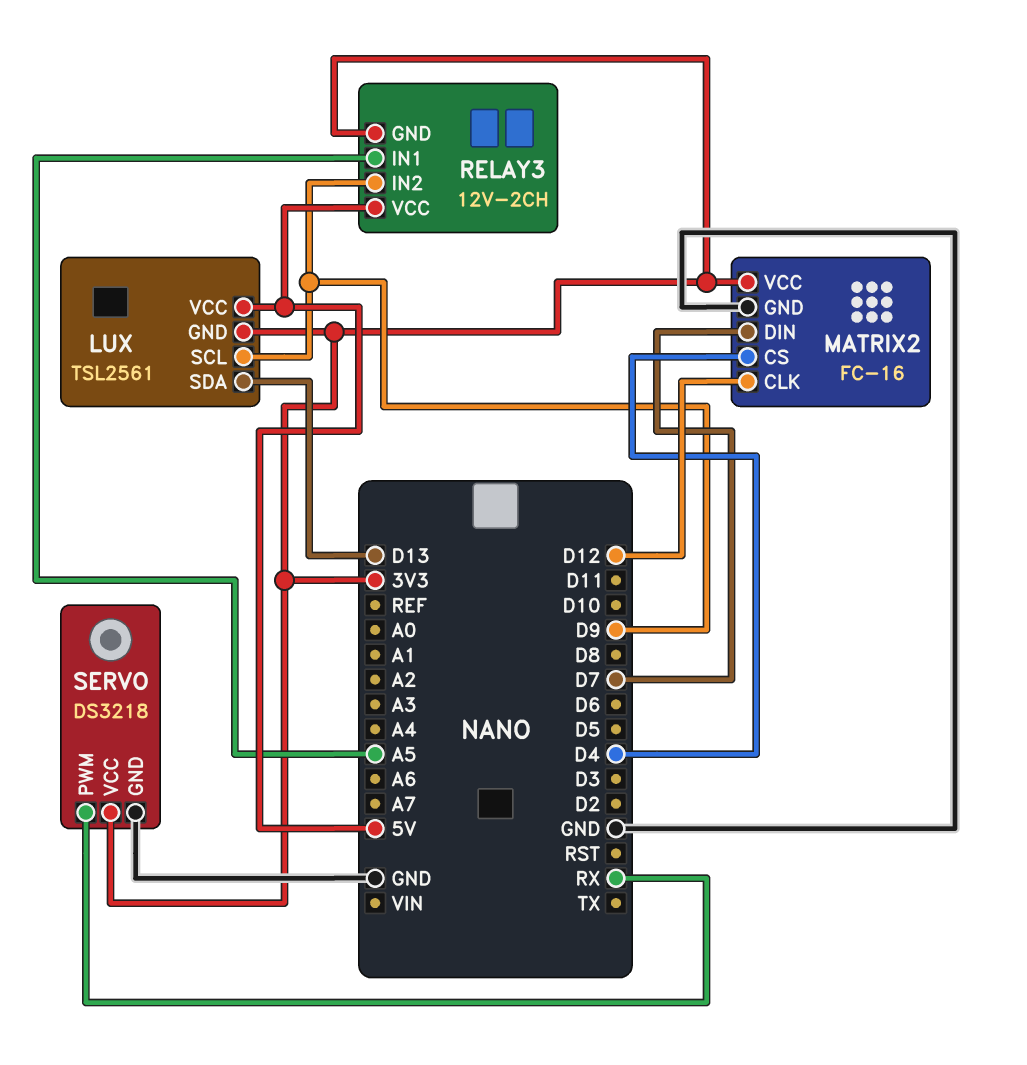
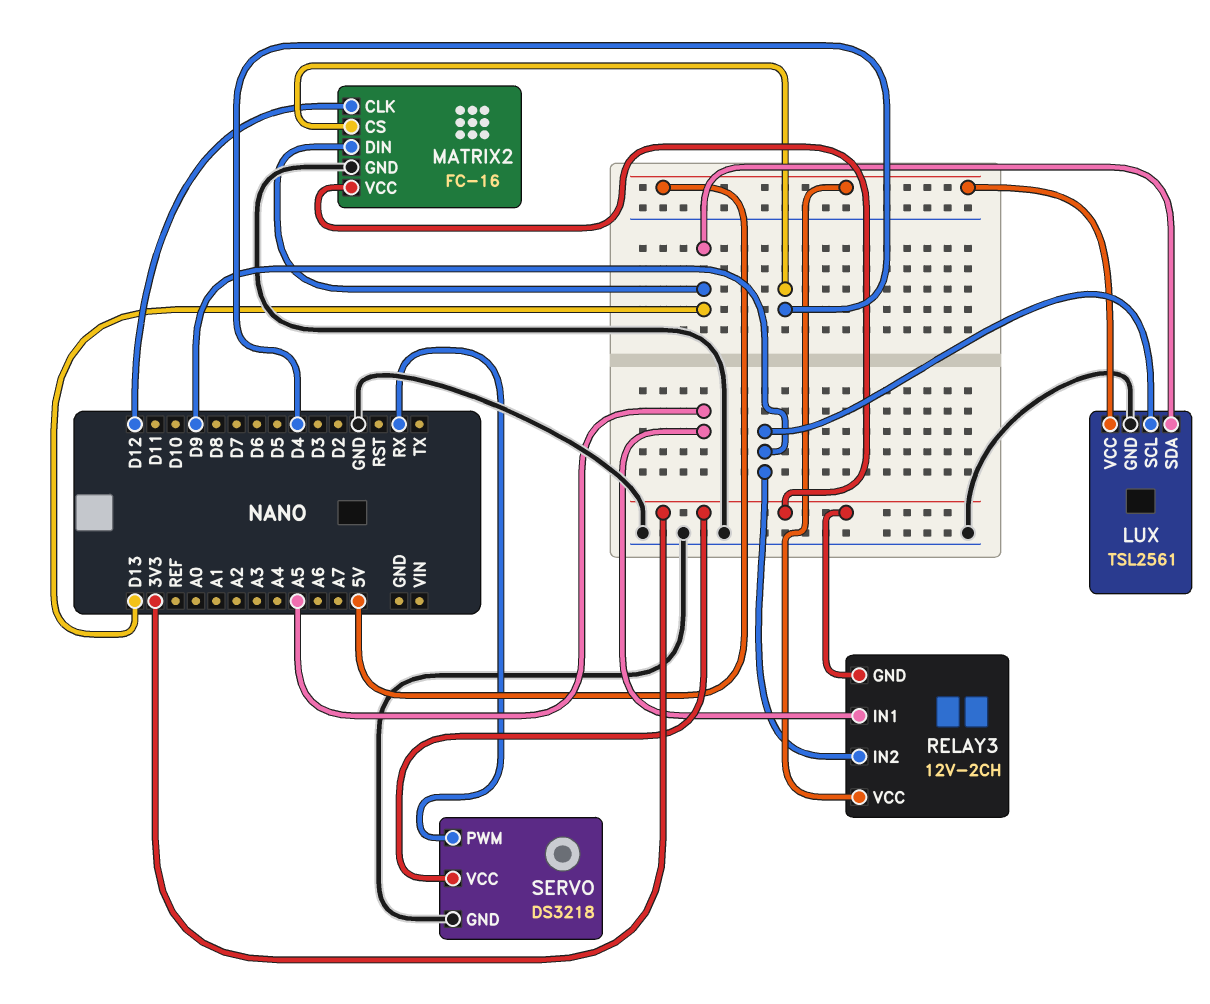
LUX pin GND: 3V3 -> GND
MATRIX2 pin DIN: D7 -> D13

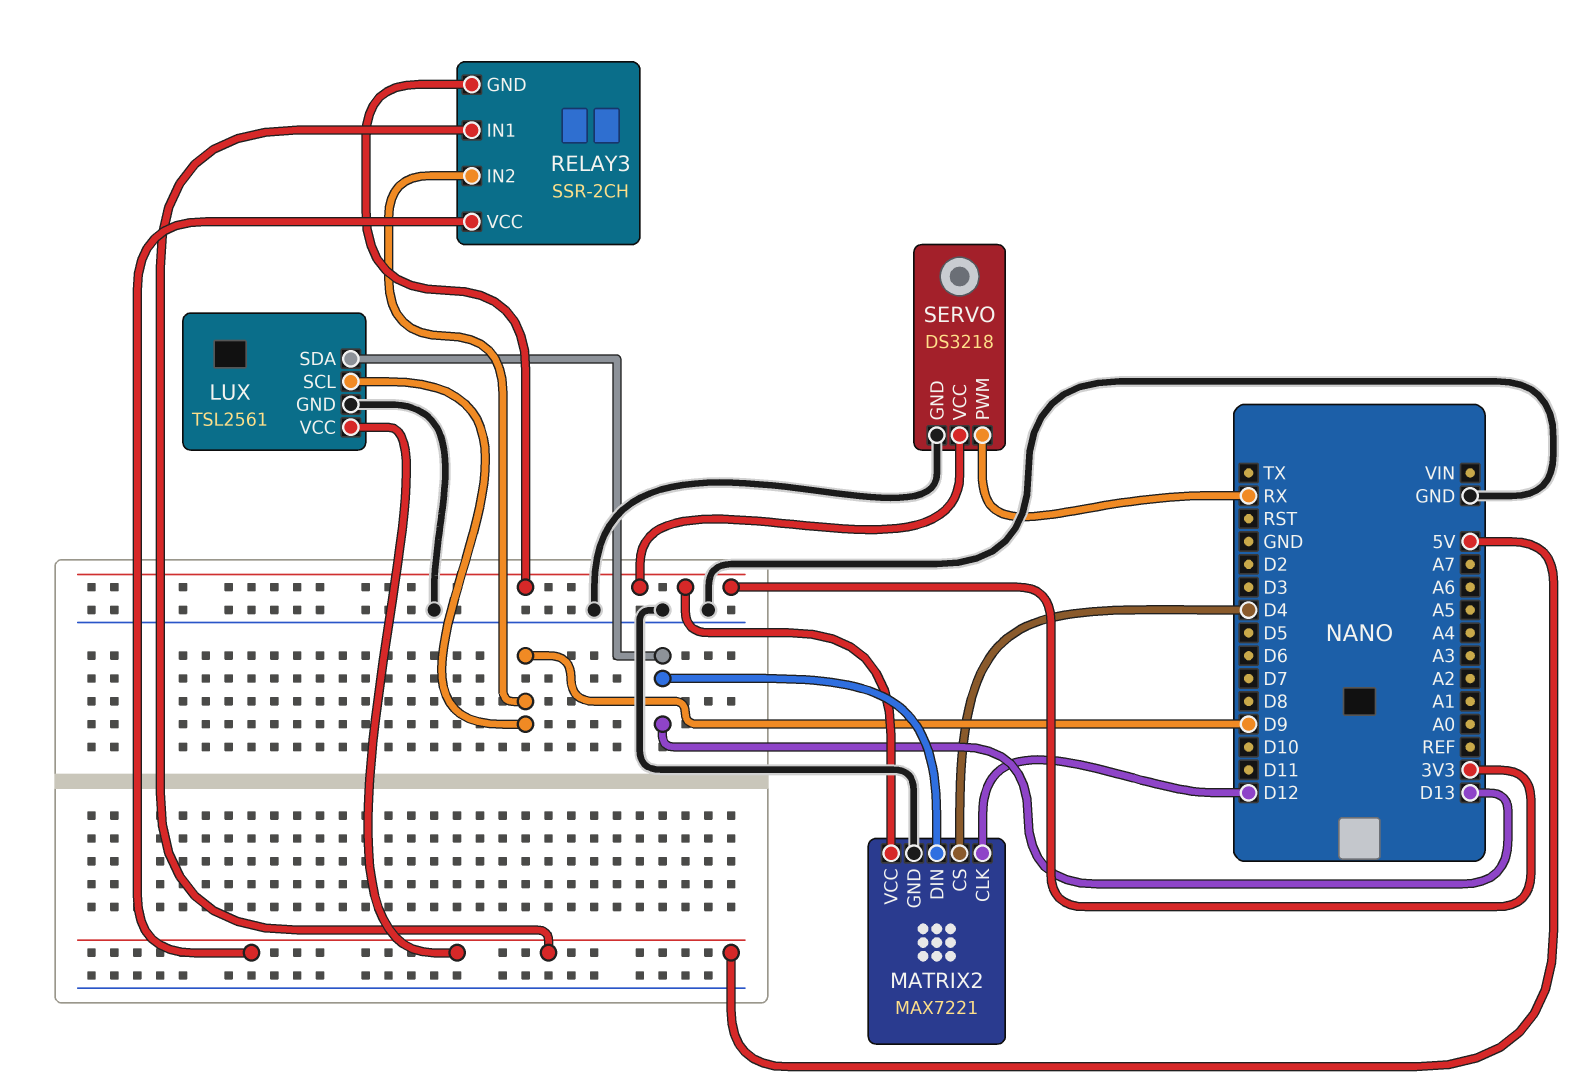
MATRIX2: FC-16 -> MAX7221
RELAY3: 12V-2CH -> SSR-2CH
RELAY3 pin IN1: A5 -> 5V

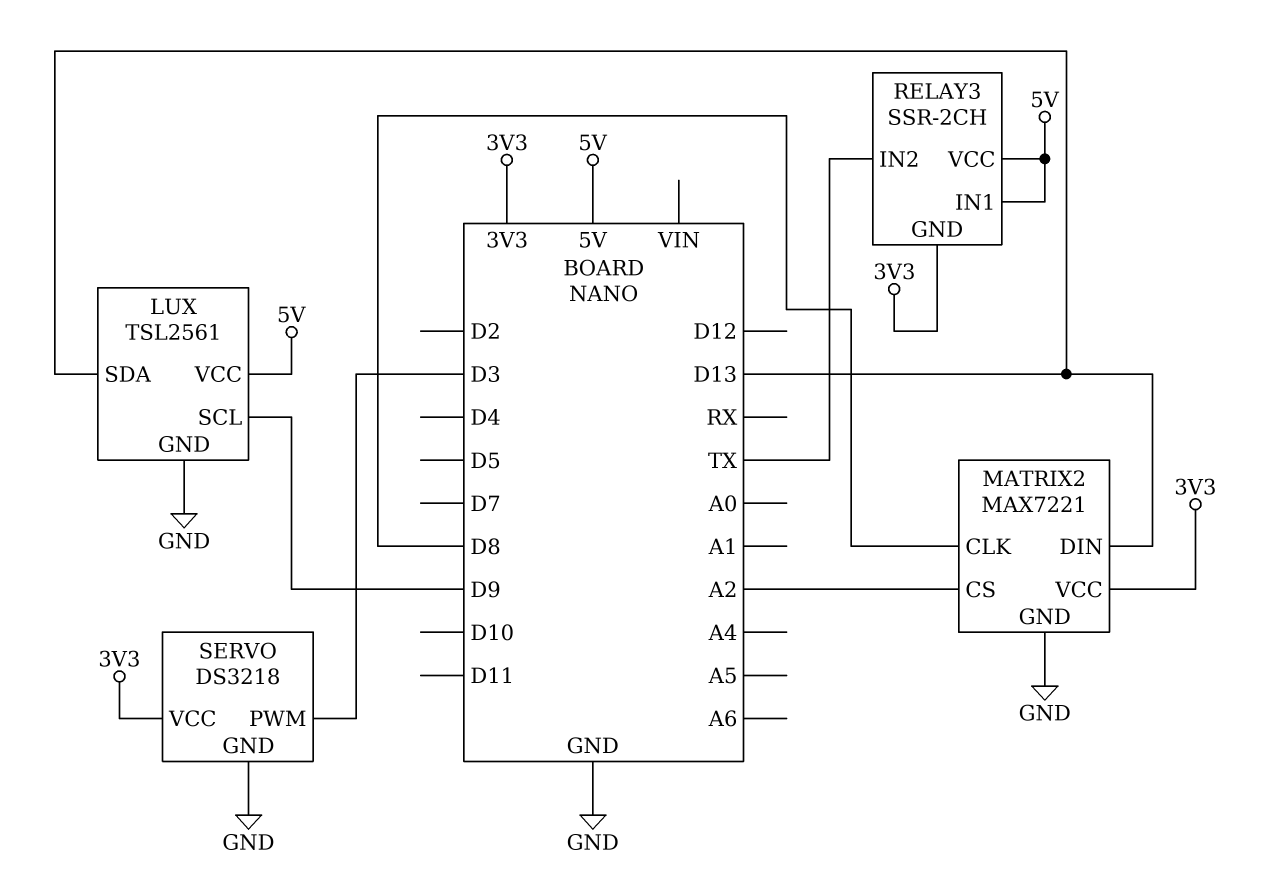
MATRIX2 pin CLK: D12 -> D8
MATRIX2 pin CS: D4 -> A2
RELAY3 pin IN2: D9 -> TX
SERVO pin PWM: RX -> D3

